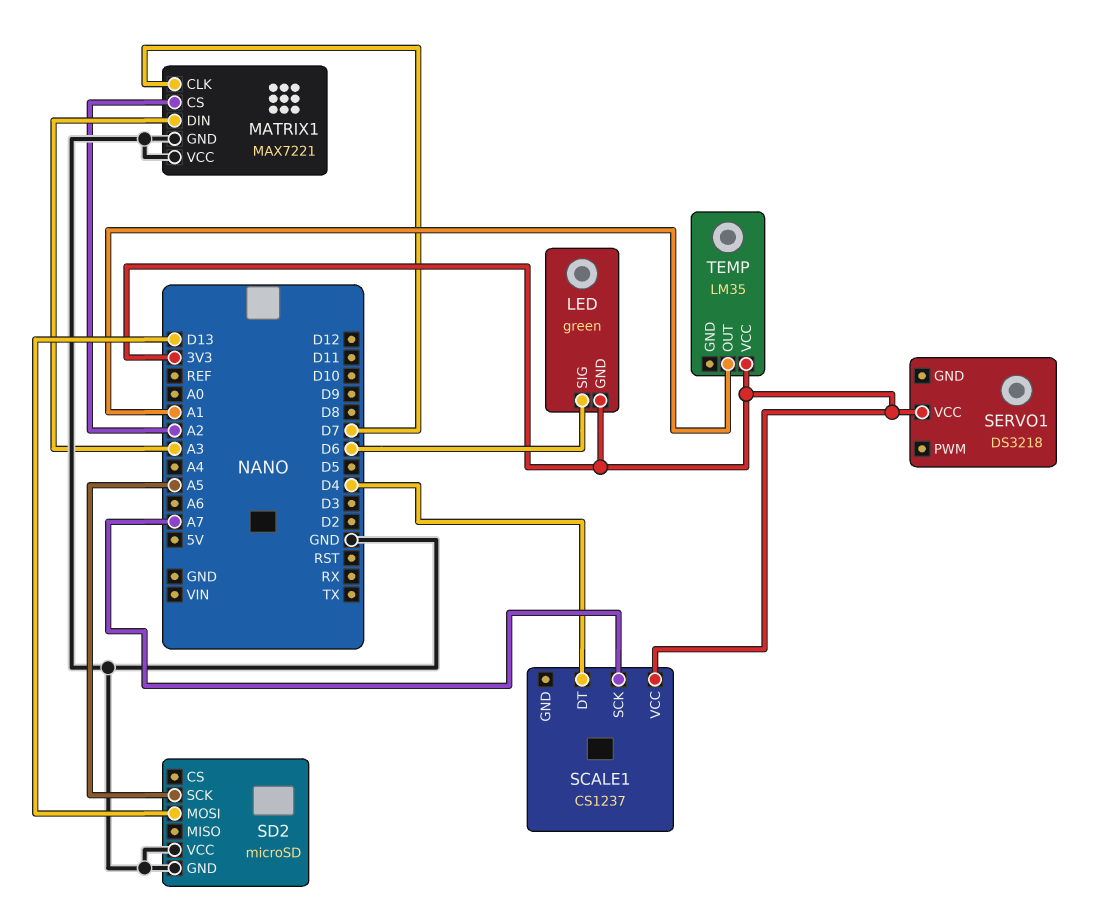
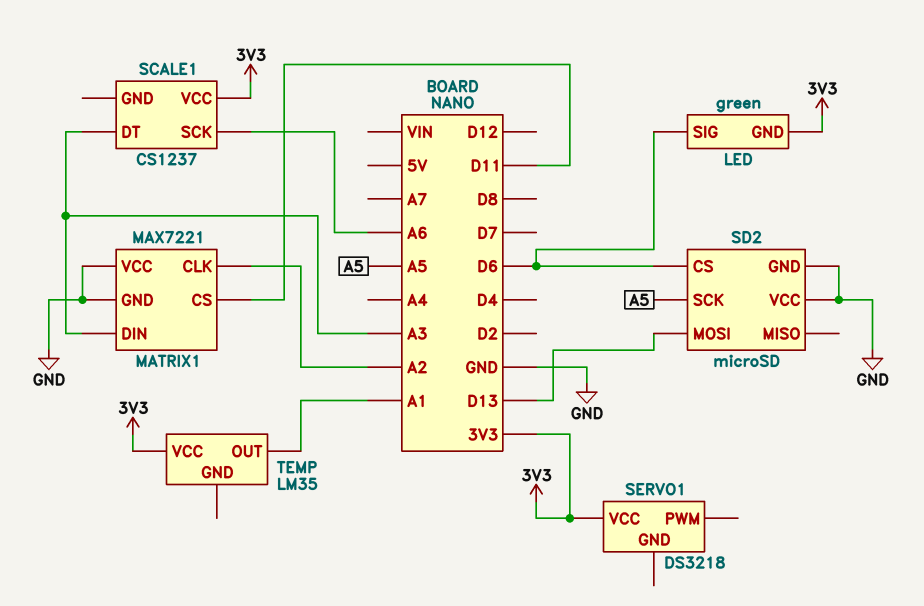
MATRIX1 pin CLK: D7 -> A2
MATRIX1 pin CS: A2 -> D11
SCALE1 pin DT: D4 -> A3
SCALE1 pin SCK: A7 -> A6
SD2 pin CS: none -> D6

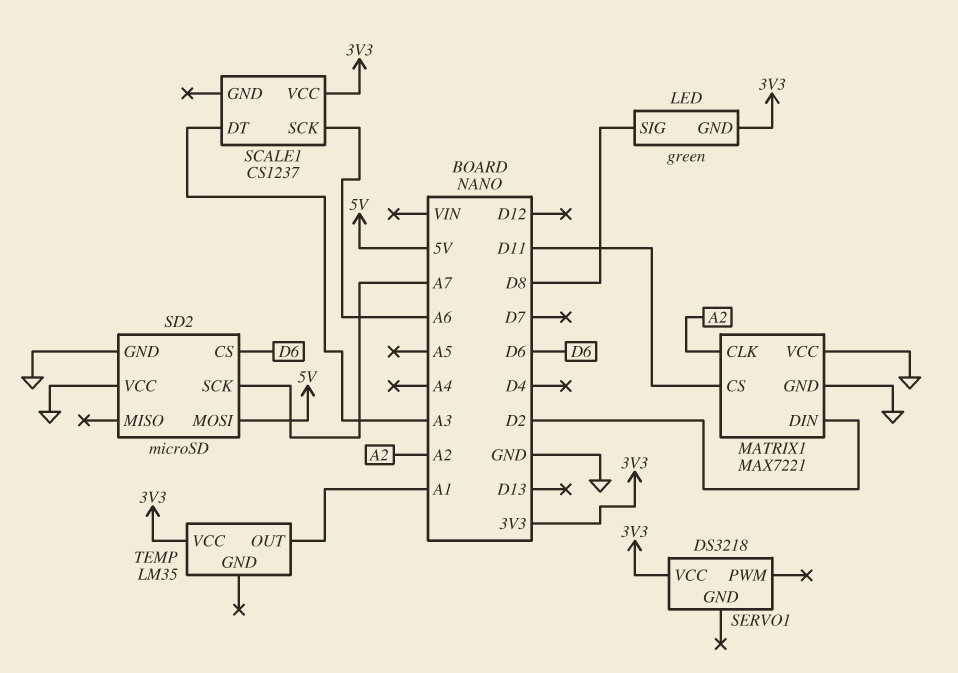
LED pin SIG: D6 -> D8
MATRIX1 pin DIN: A3 -> D2
SD2 pin MOSI: D13 -> 5V
SD2 pin SCK: A5 -> A7

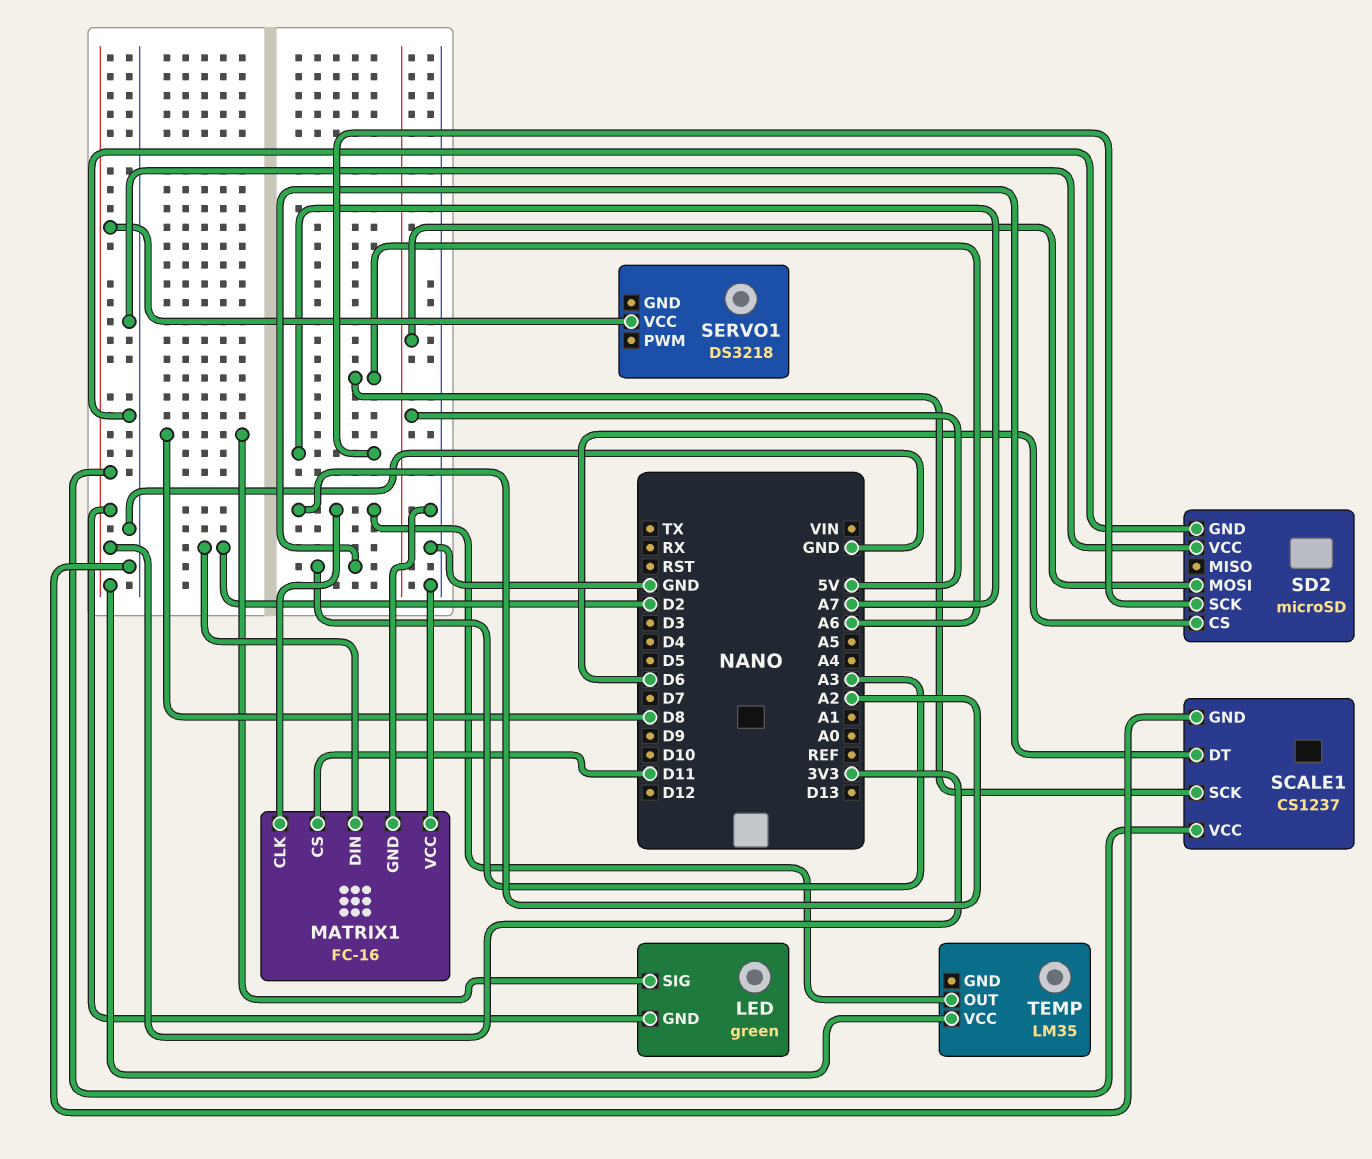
MATRIX1: MAX7221 -> FC-16
SCALE1 pin GND: none -> GND
TEMP pin OUT: A1 -> A2

